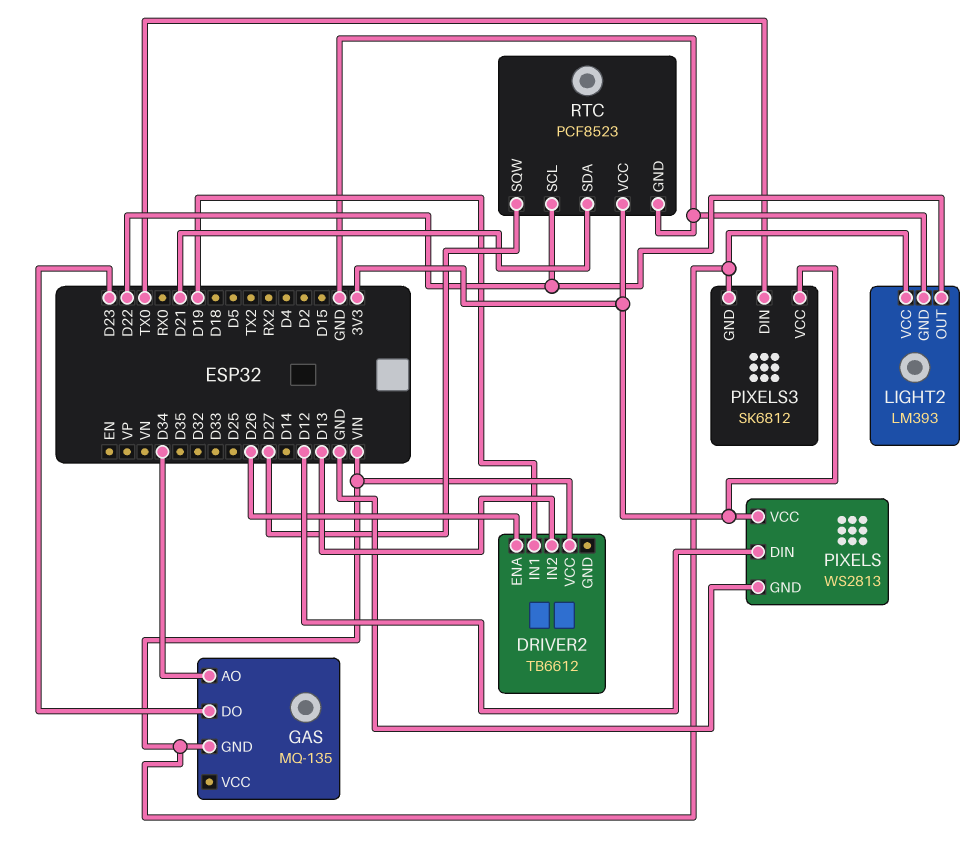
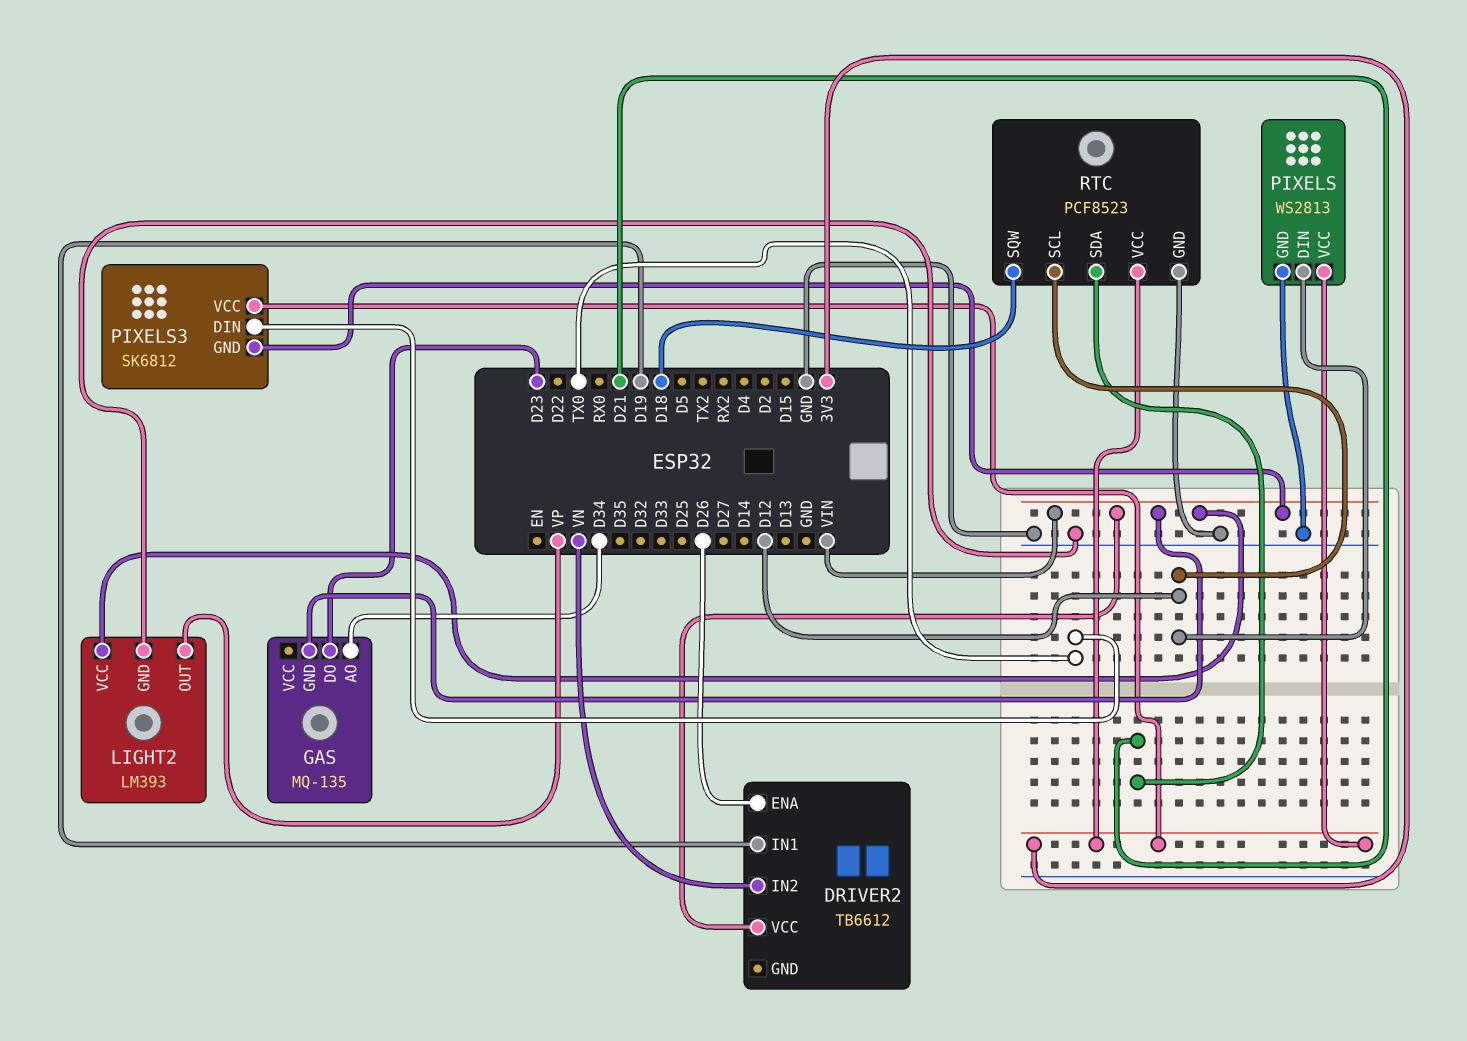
DRIVER2 pin IN2: D13 -> VN
LIGHT2 pin OUT: D22 -> VP
RTC pin SCL: D22 -> D12
RTC pin SQW: D27 -> D18

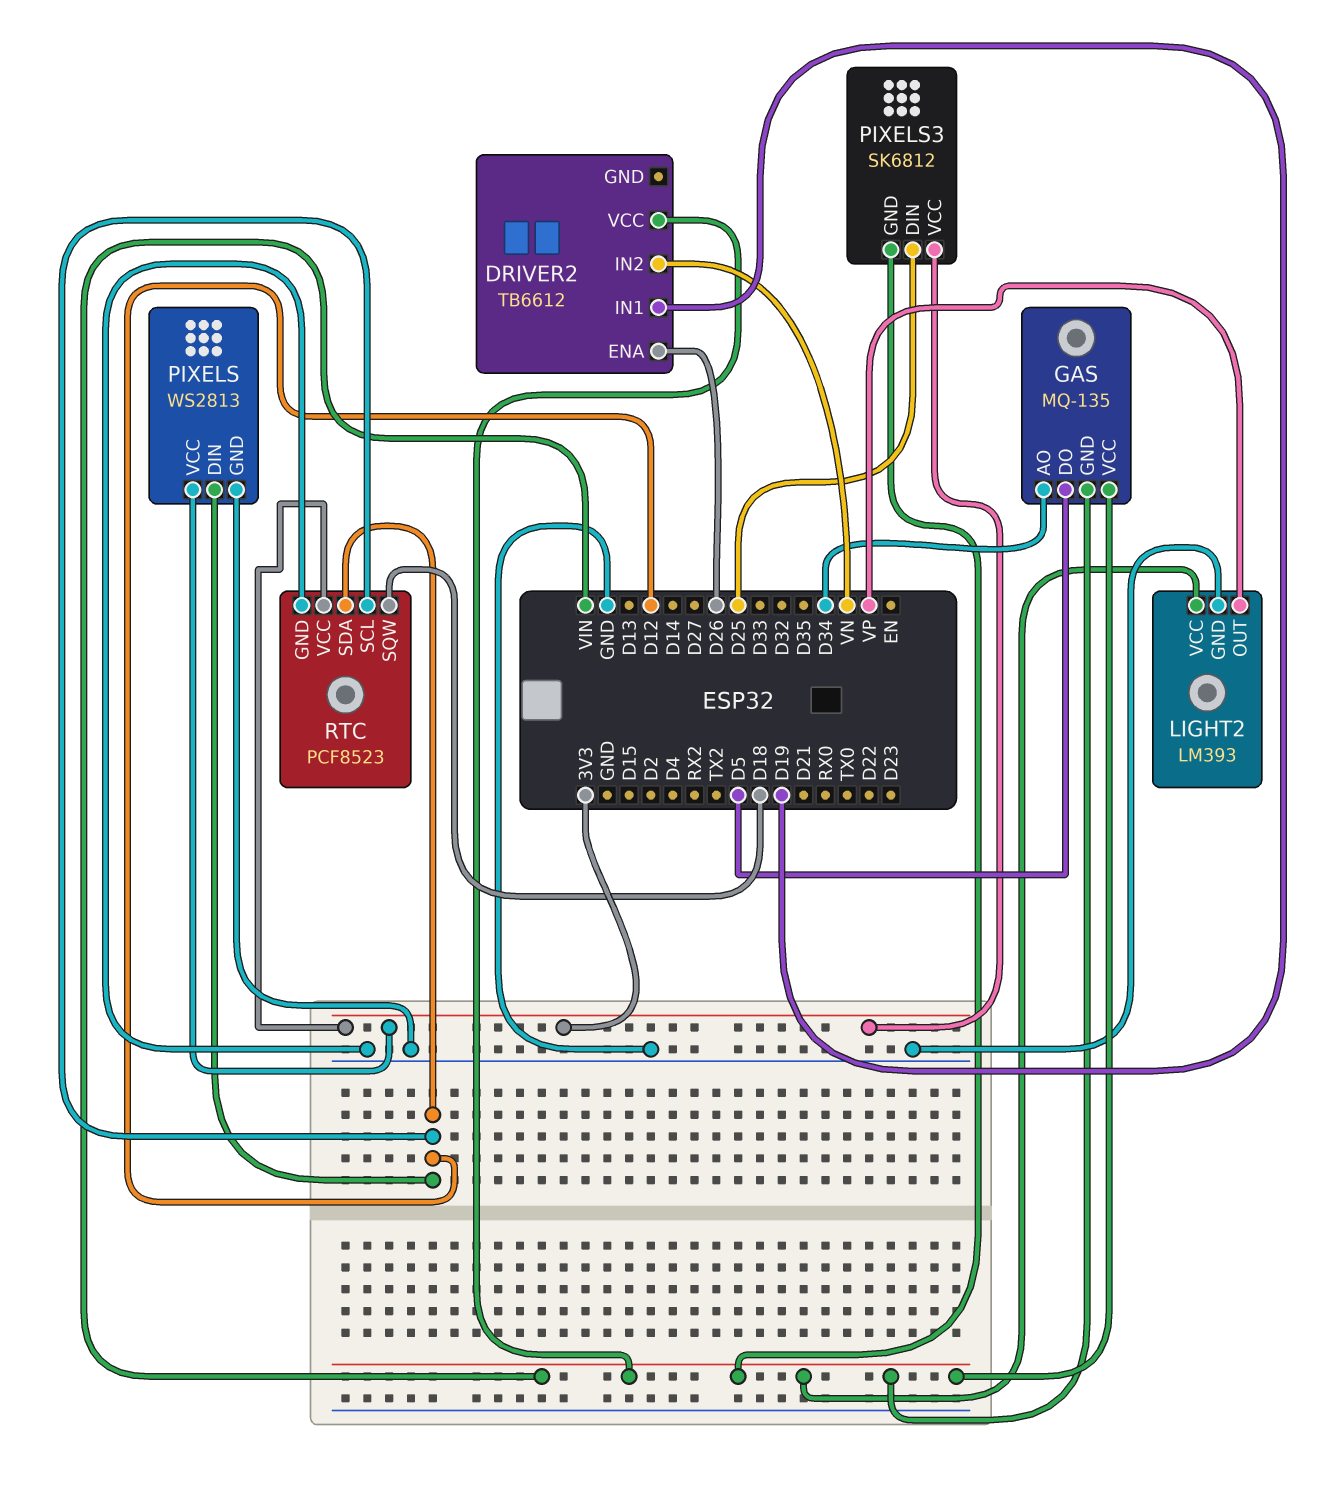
GAS pin DO: D23 -> D5
GAS pin VCC: none -> VIN
PIXELS3 pin DIN: TX0 -> D25
RTC pin SDA: D21 -> D12

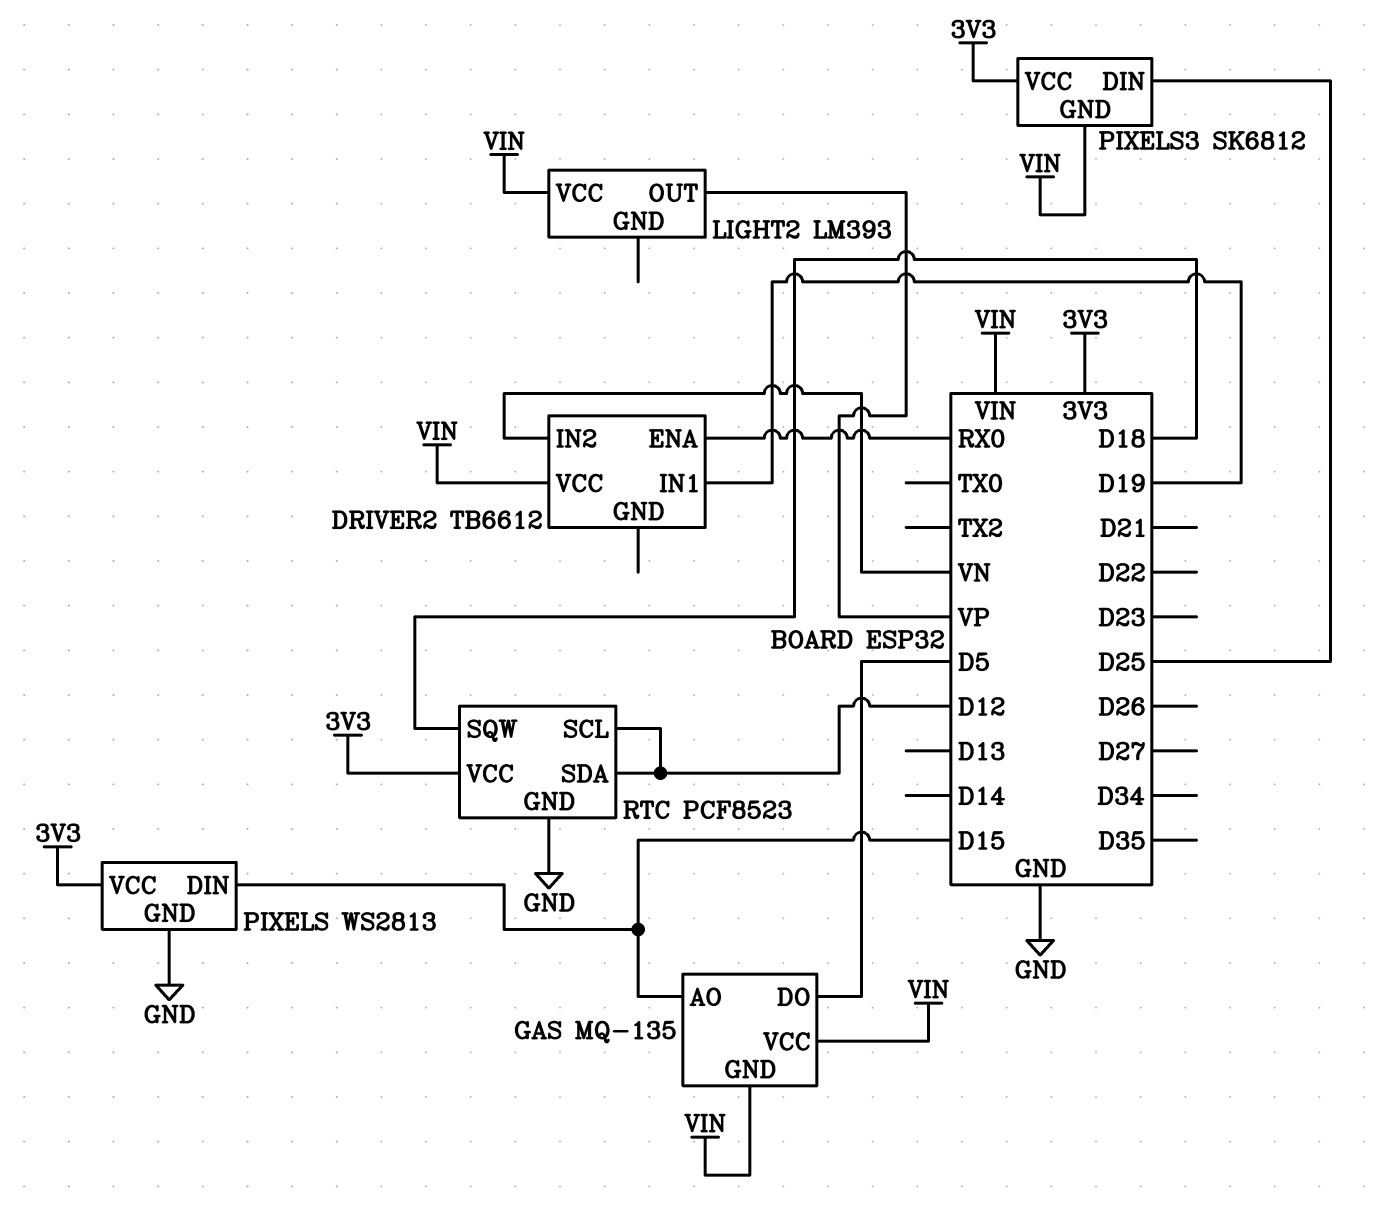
DRIVER2 pin ENA: D26 -> RX0
GAS pin AO: D34 -> D15
LIGHT2 pin GND: GND -> none
PIXELS pin DIN: D12 -> D15

